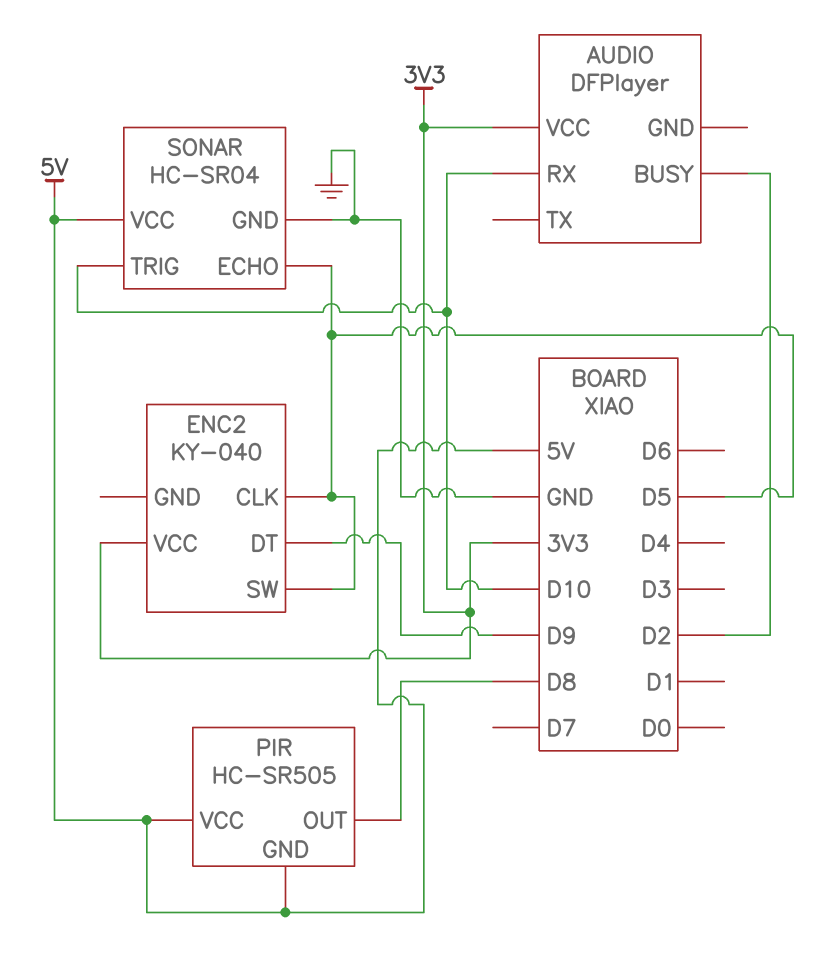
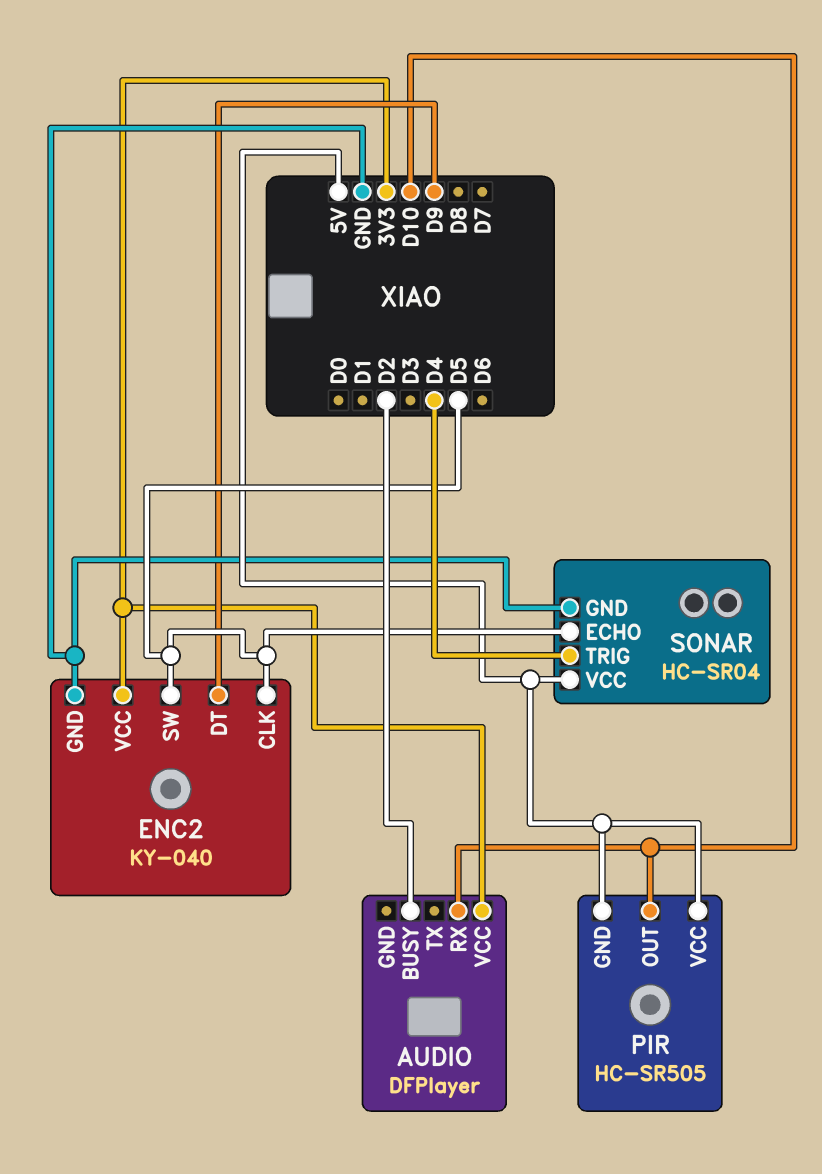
ENC2 pin GND: none -> GND
PIR pin OUT: D8 -> D10
SONAR pin TRIG: D10 -> D4

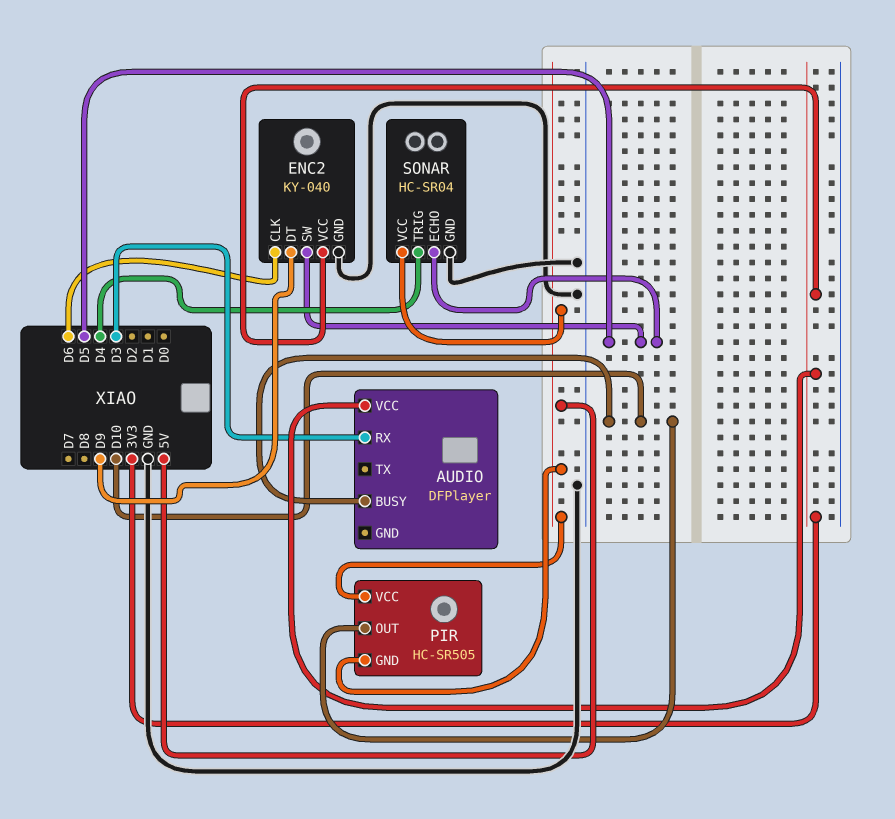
AUDIO pin BUSY: D2 -> D10
AUDIO pin RX: D10 -> D3
ENC2 pin CLK: D5 -> D6

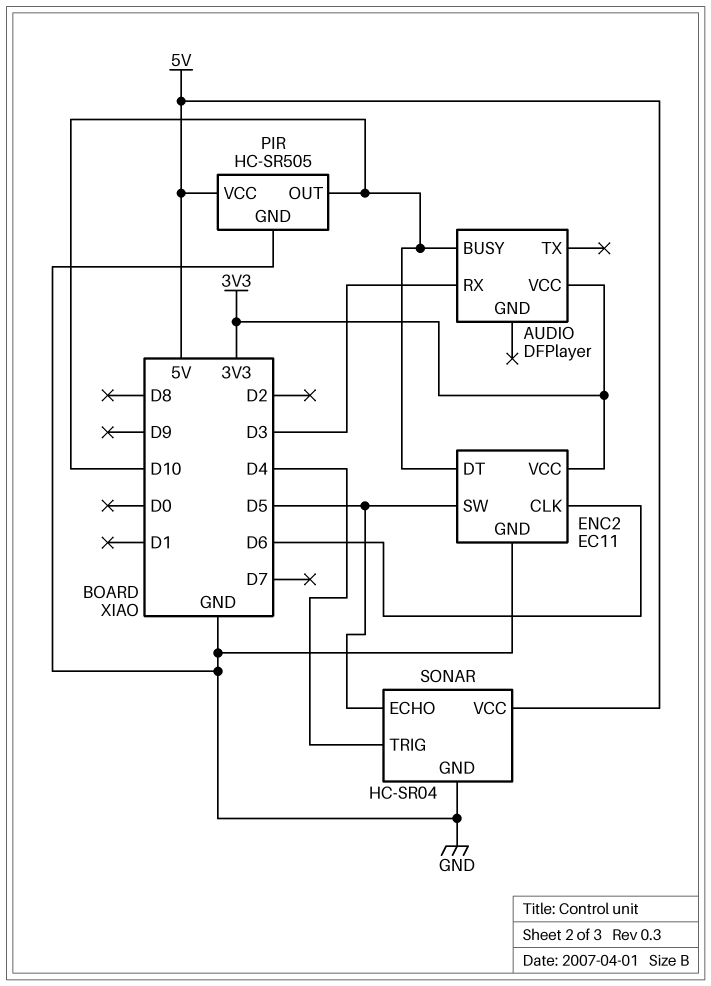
ENC2: KY-040 -> EC11
ENC2 pin DT: D9 -> D10
PIR pin GND: 5V -> GND

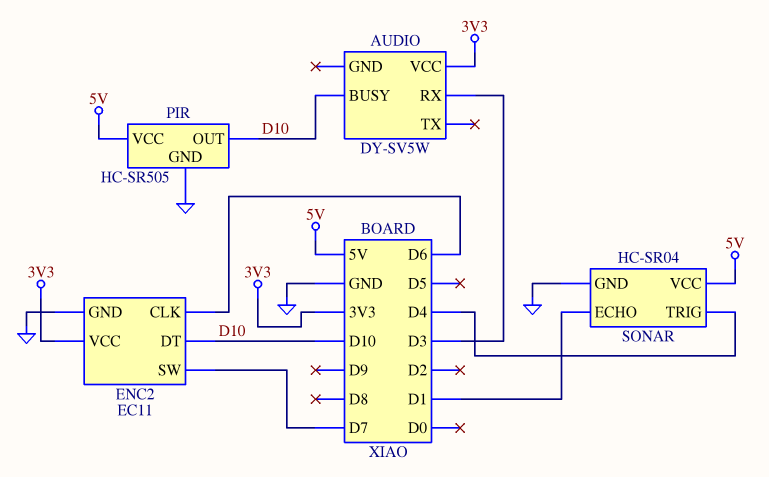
AUDIO: DFPlayer -> DY-SV5W
ENC2 pin SW: D5 -> D7
SONAR pin ECHO: D5 -> D1

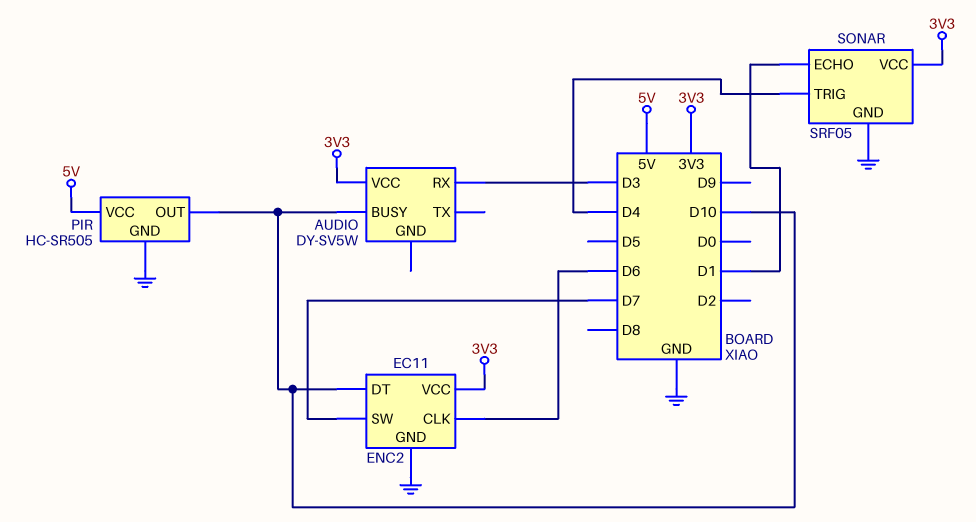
SONAR: HC-SR04 -> SRF05
SONAR pin VCC: 5V -> 3V3

